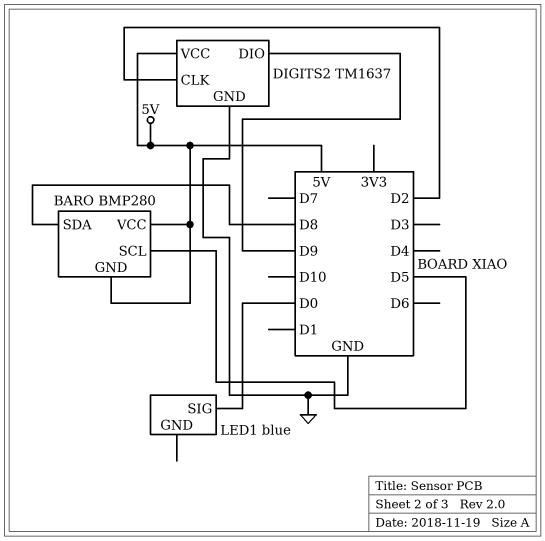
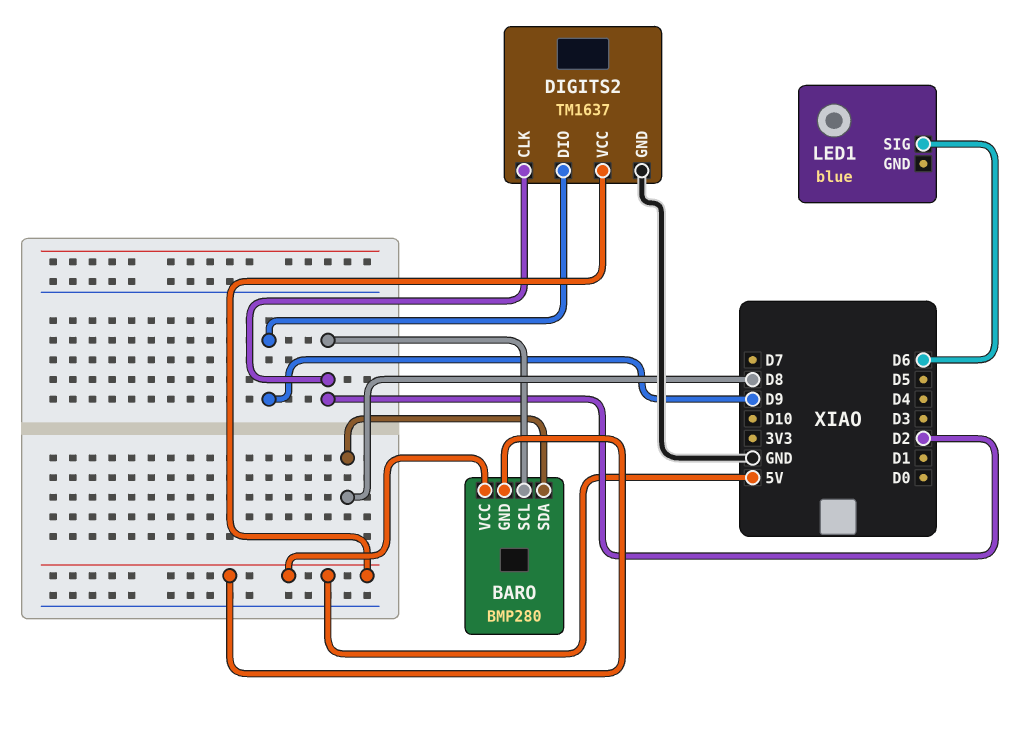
BARO pin SCL: D5 -> D2
LED1 pin SIG: D0 -> D6

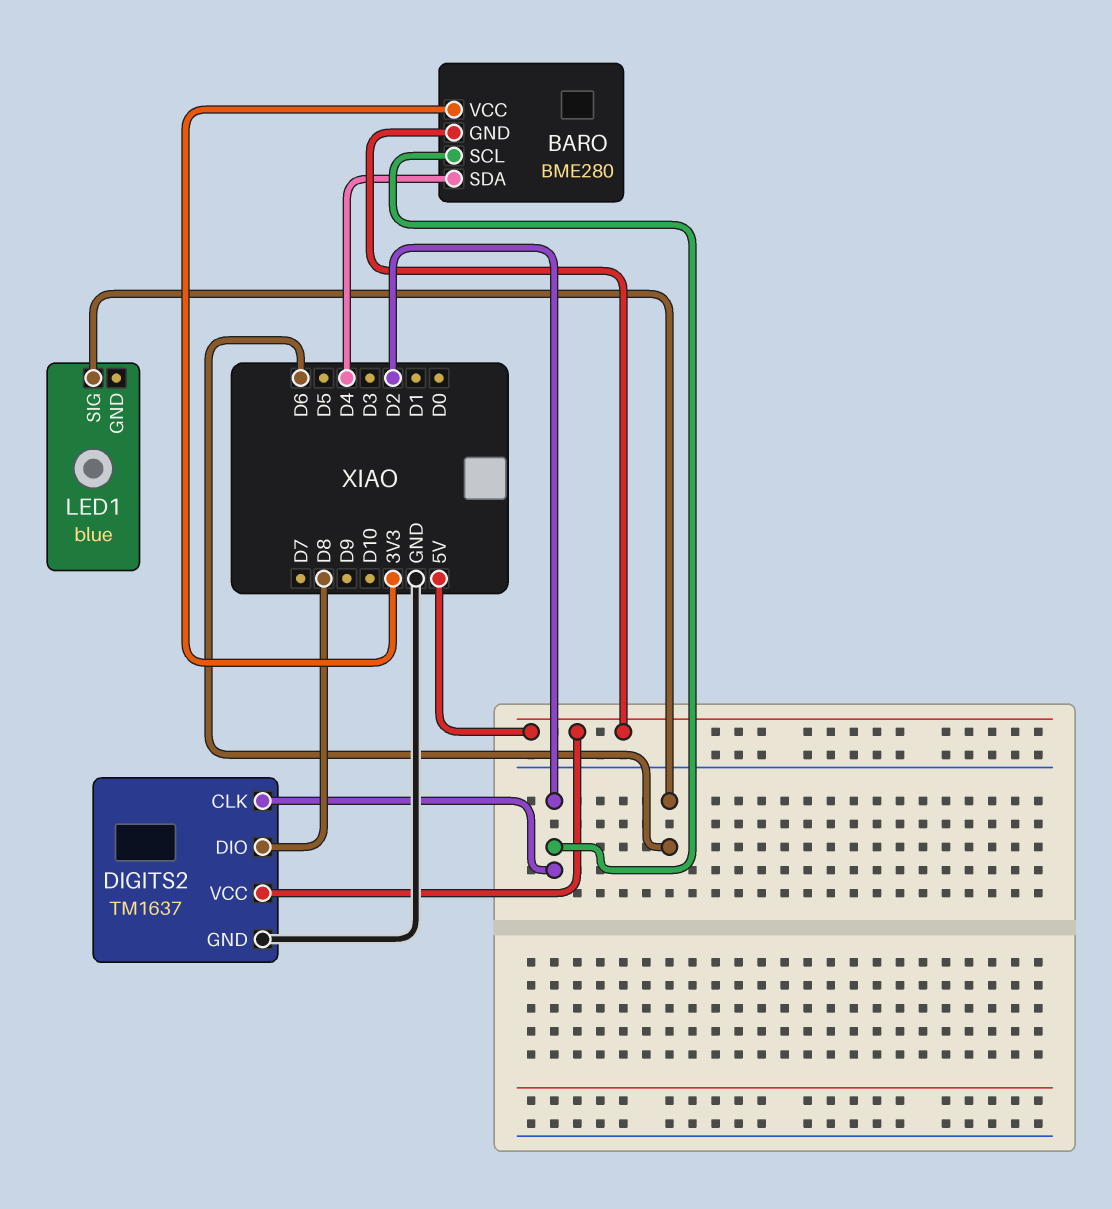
BARO: BMP280 -> BME280
BARO pin SDA: D8 -> D4
BARO pin VCC: 5V -> 3V3
DIGITS2 pin DIO: D9 -> D8

